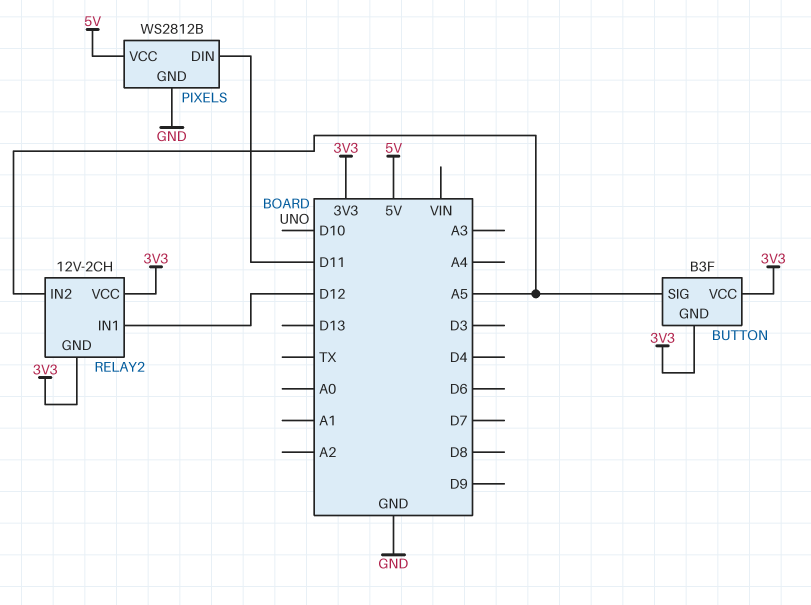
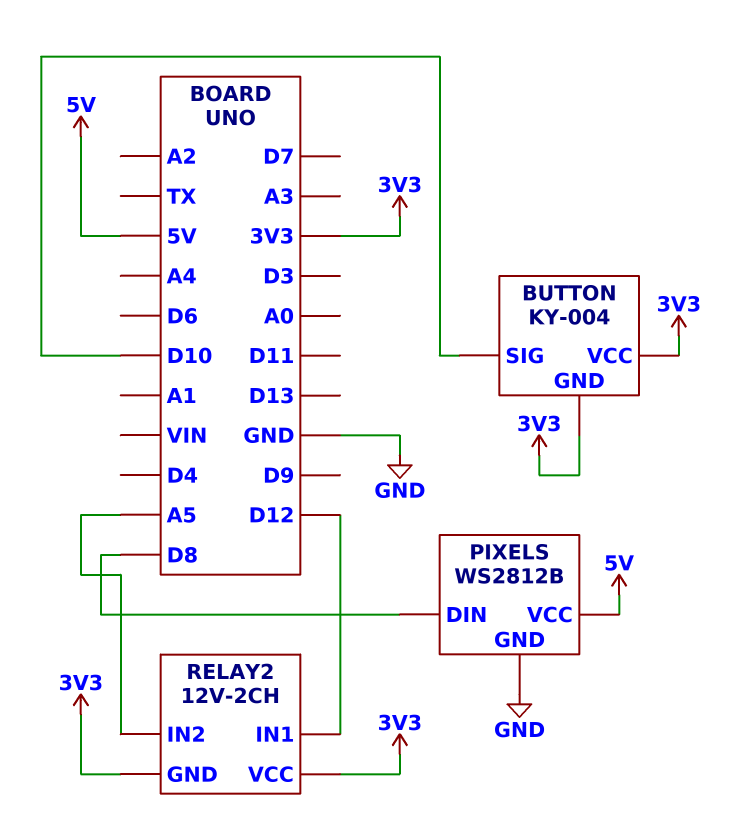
BUTTON: B3F -> KY-004
BUTTON pin SIG: A5 -> D10
PIXELS pin DIN: D11 -> D8

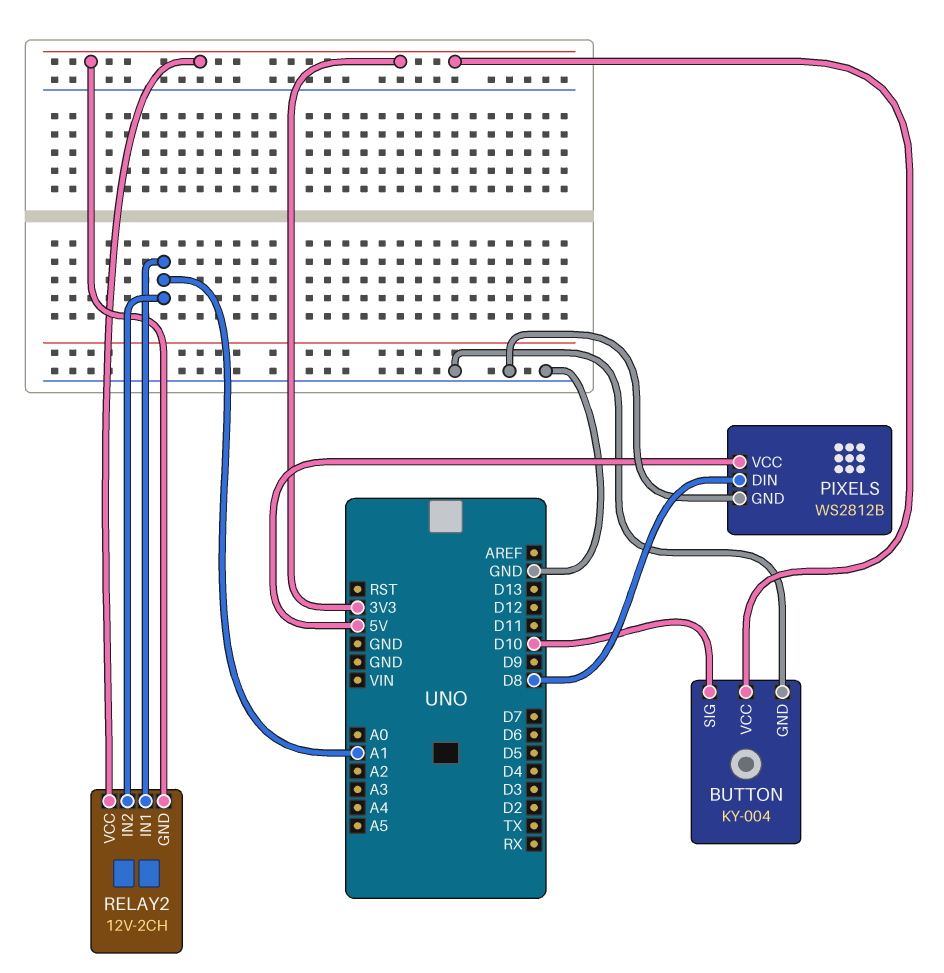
BUTTON pin GND: 3V3 -> GND
RELAY2 pin IN1: D12 -> A1
RELAY2 pin IN2: A5 -> A1

